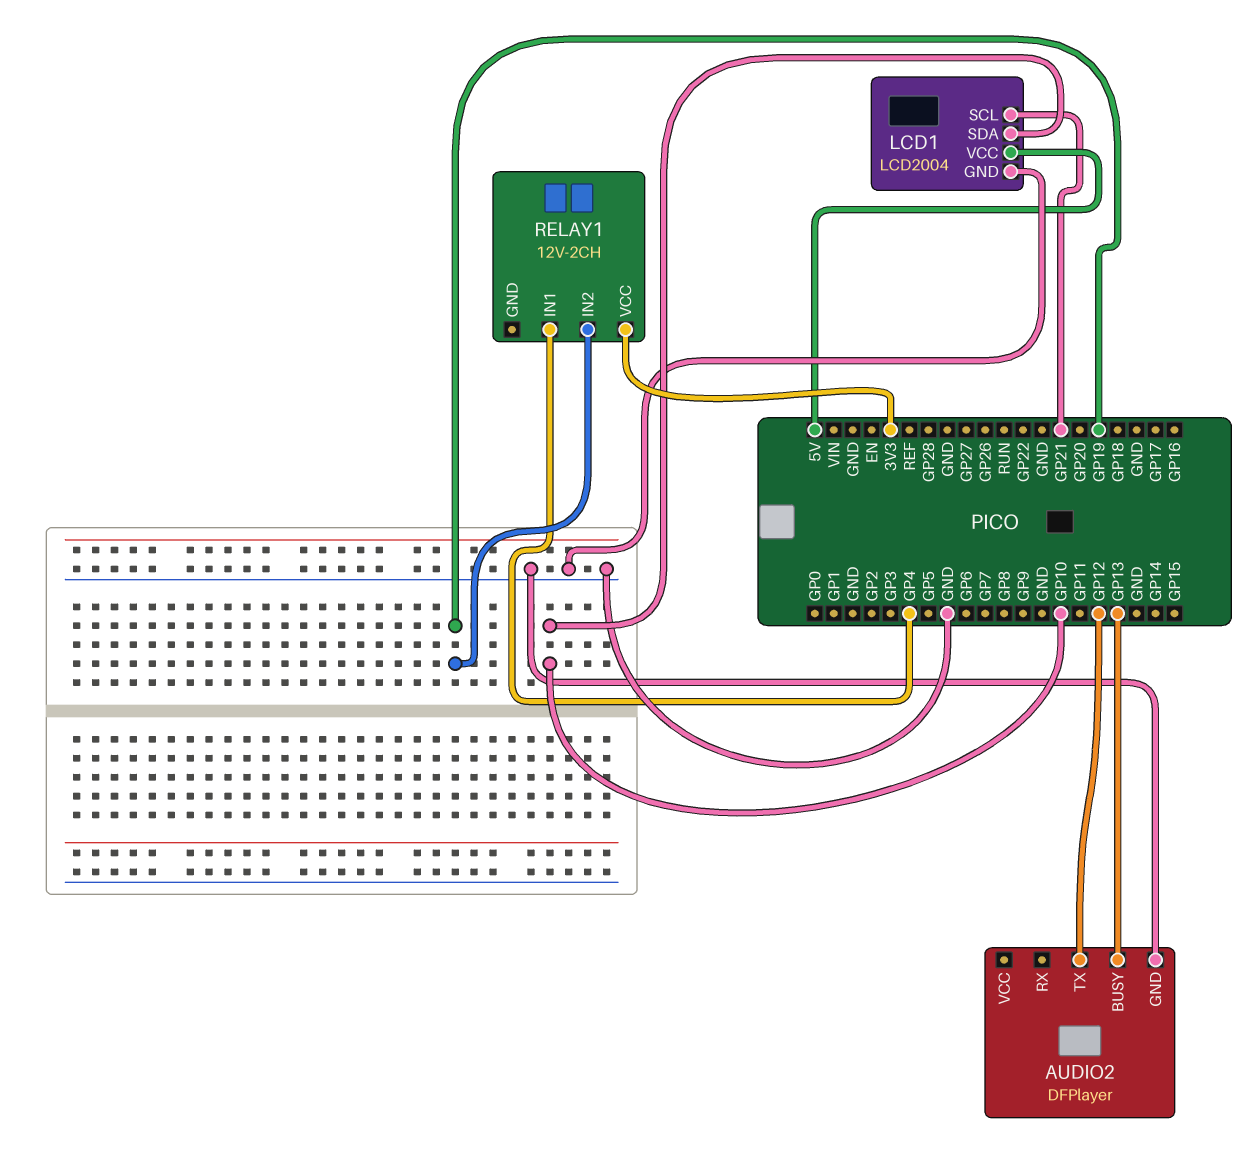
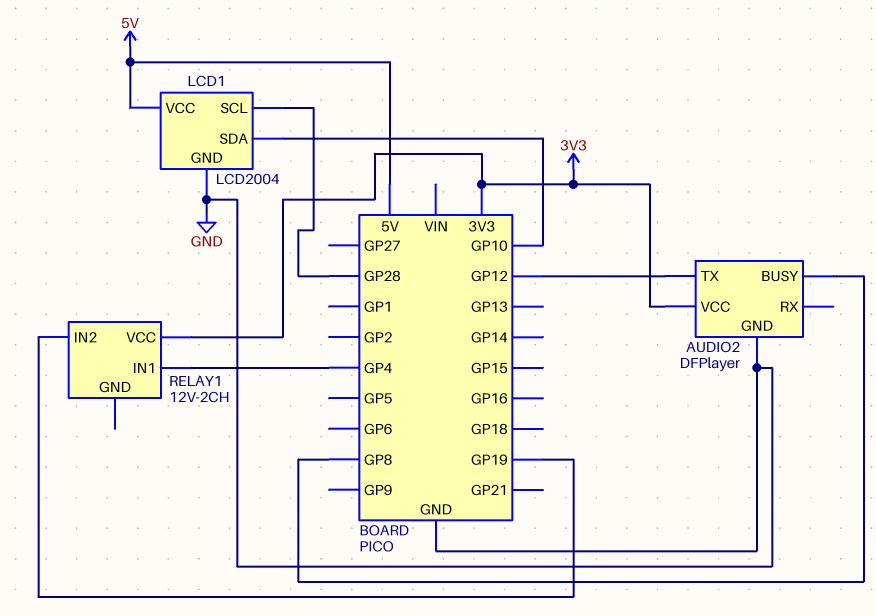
AUDIO2 pin BUSY: GP13 -> GP8
AUDIO2 pin VCC: none -> 3V3
LCD1 pin SCL: GP21 -> GP28

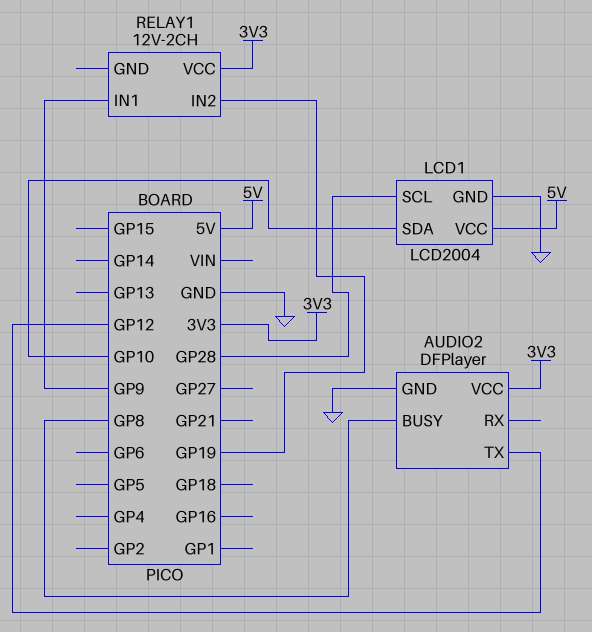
RELAY1 pin IN1: GP4 -> GP9

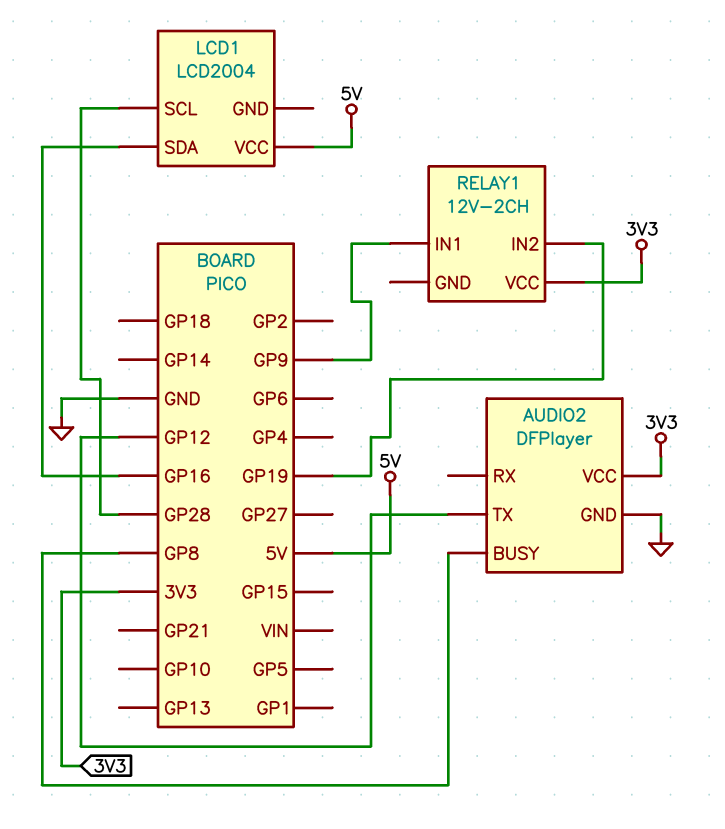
LCD1 pin GND: GND -> none
LCD1 pin SDA: GP10 -> GP16

